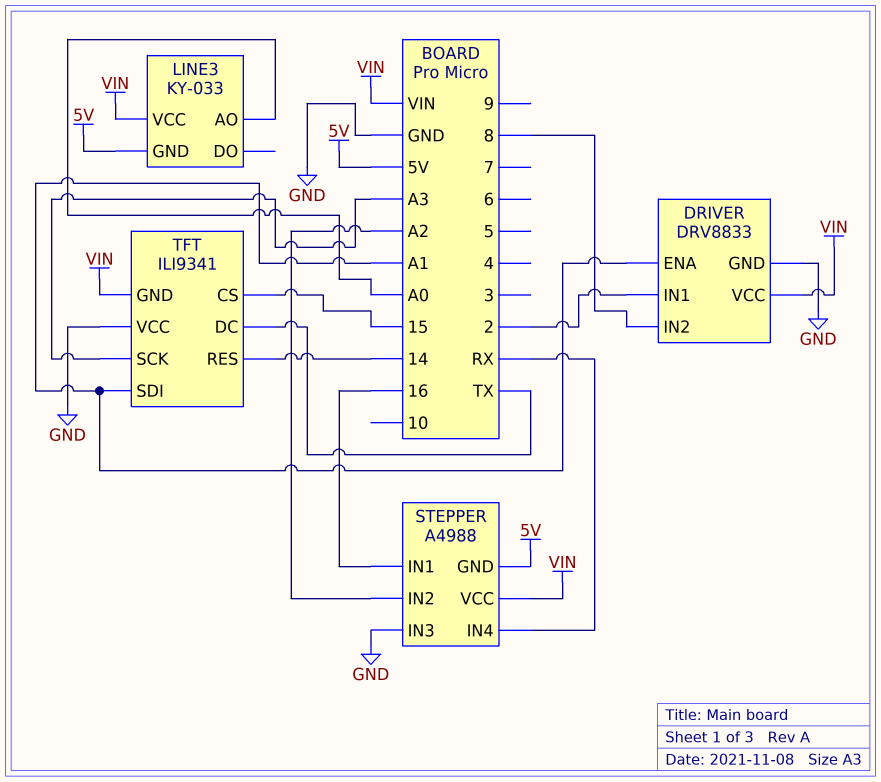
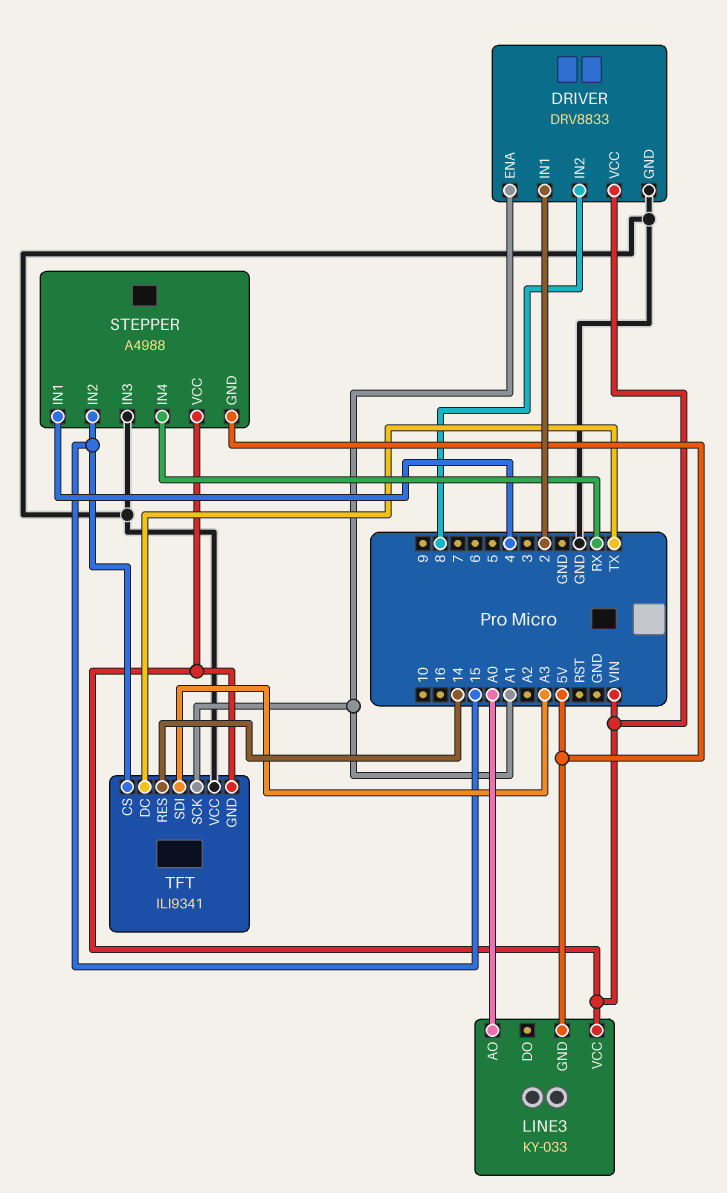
STEPPER pin IN1: 16 -> 4
STEPPER pin IN2: A2 -> 15
TFT pin SCK: A3 -> A1
TFT pin SDI: A1 -> A3

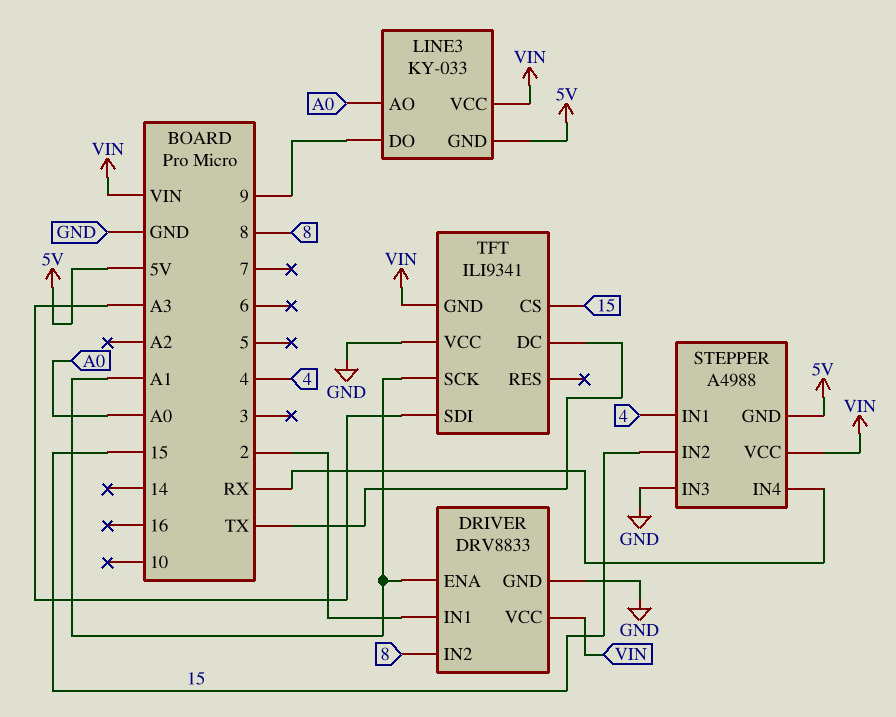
LINE3 pin DO: none -> 9
TFT pin RES: 14 -> none

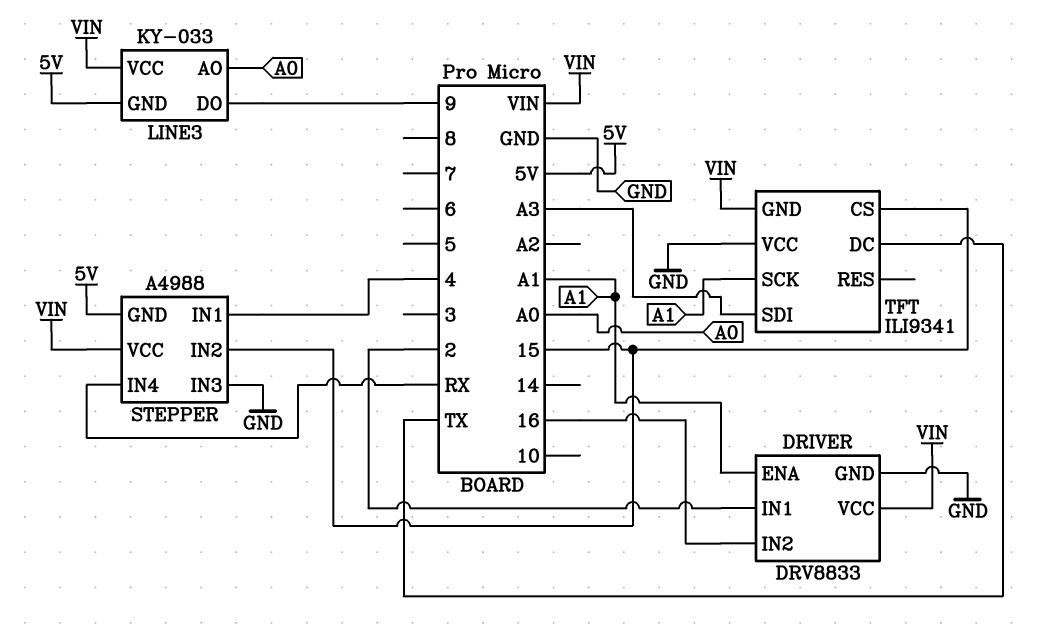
DRIVER pin IN2: 8 -> 16

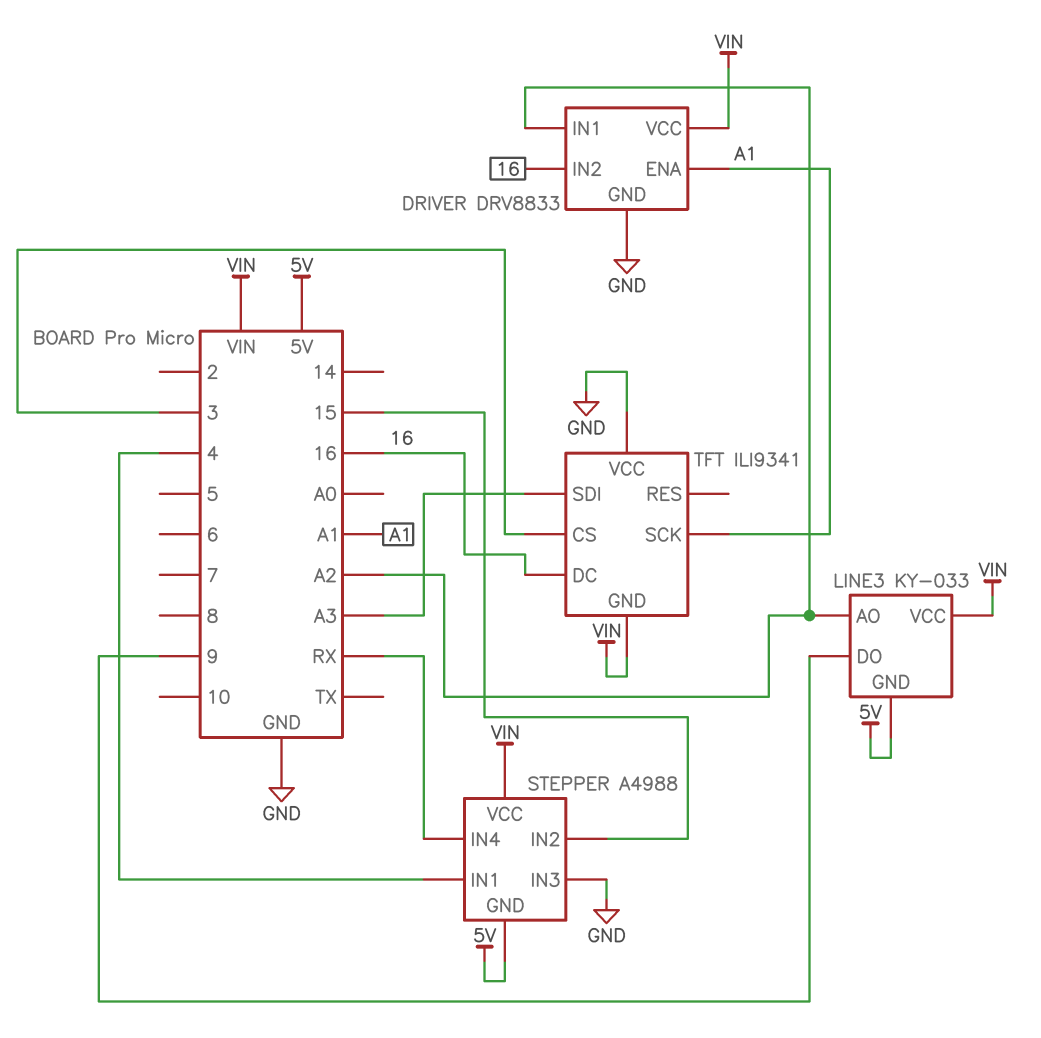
DRIVER pin IN1: 2 -> A2
LINE3 pin AO: A0 -> A2
TFT pin CS: 15 -> 3
TFT pin DC: TX -> 16

